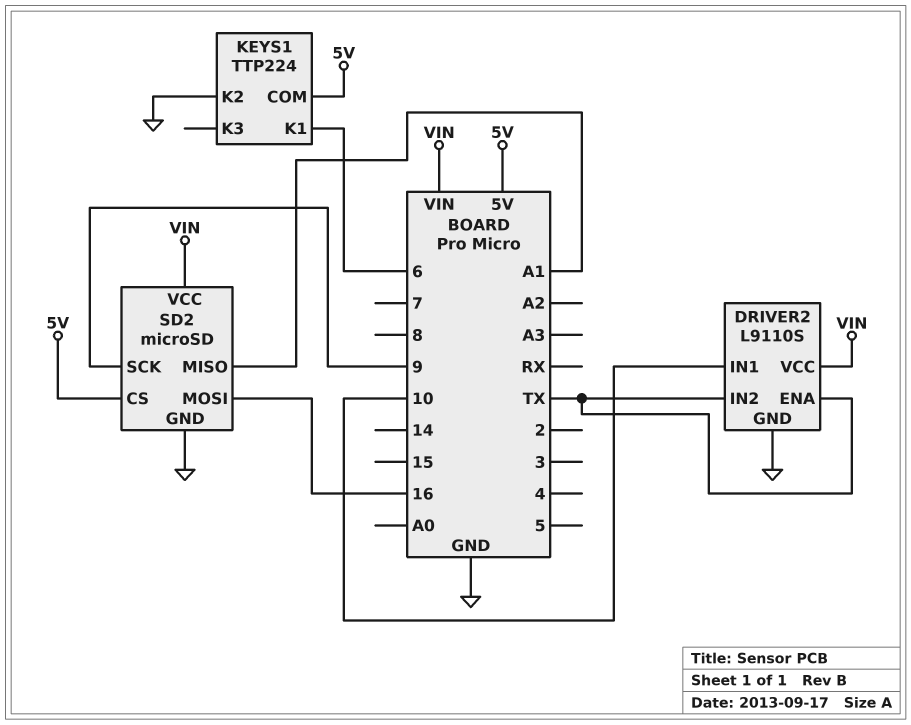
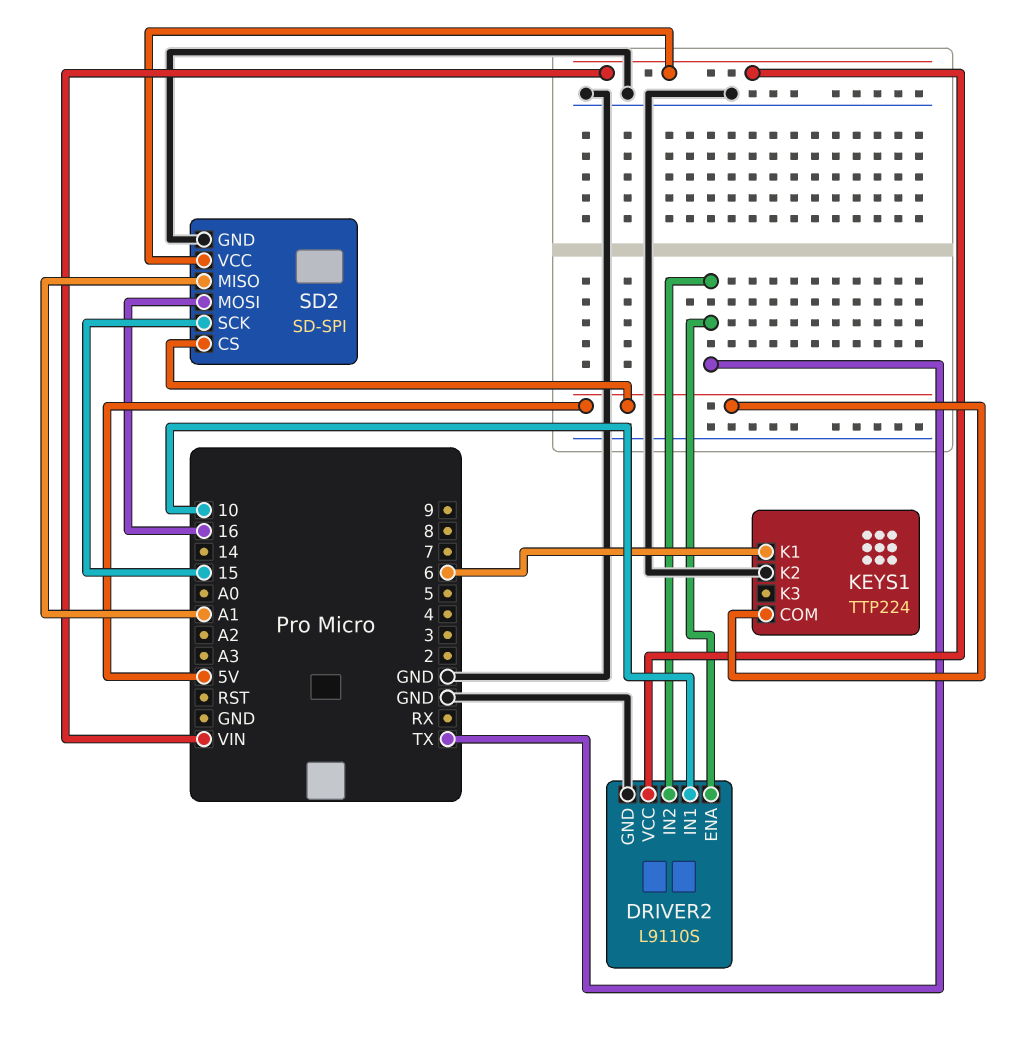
SD2: microSD -> SD-SPI
SD2 pin SCK: 9 -> 15

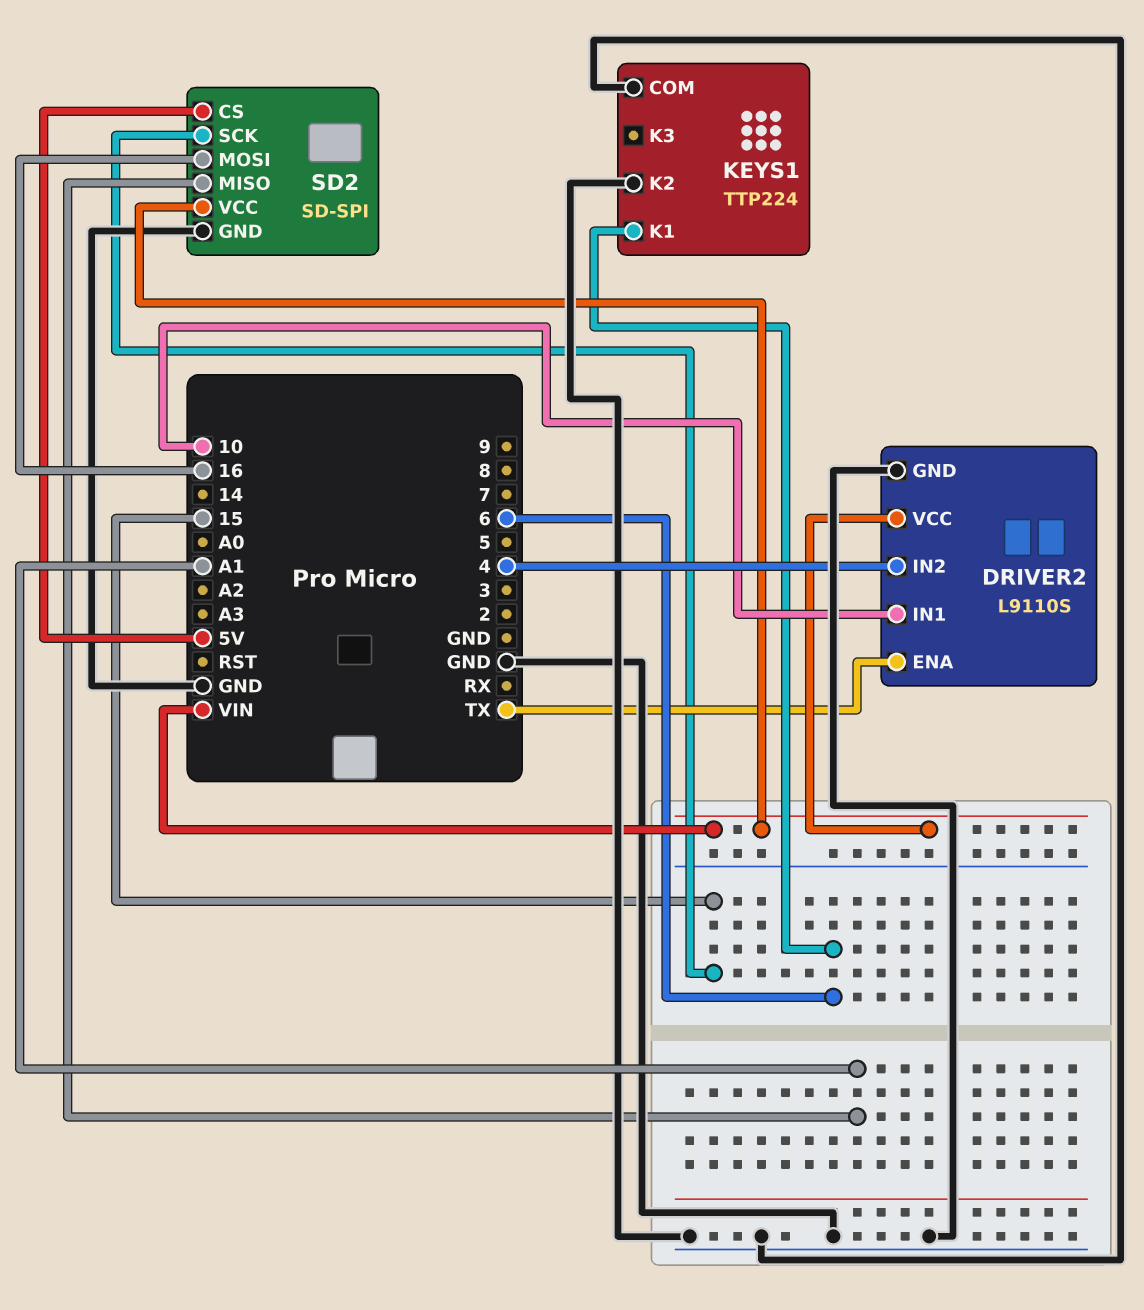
DRIVER2 pin IN2: TX -> 4
KEYS1 pin COM: 5V -> GND

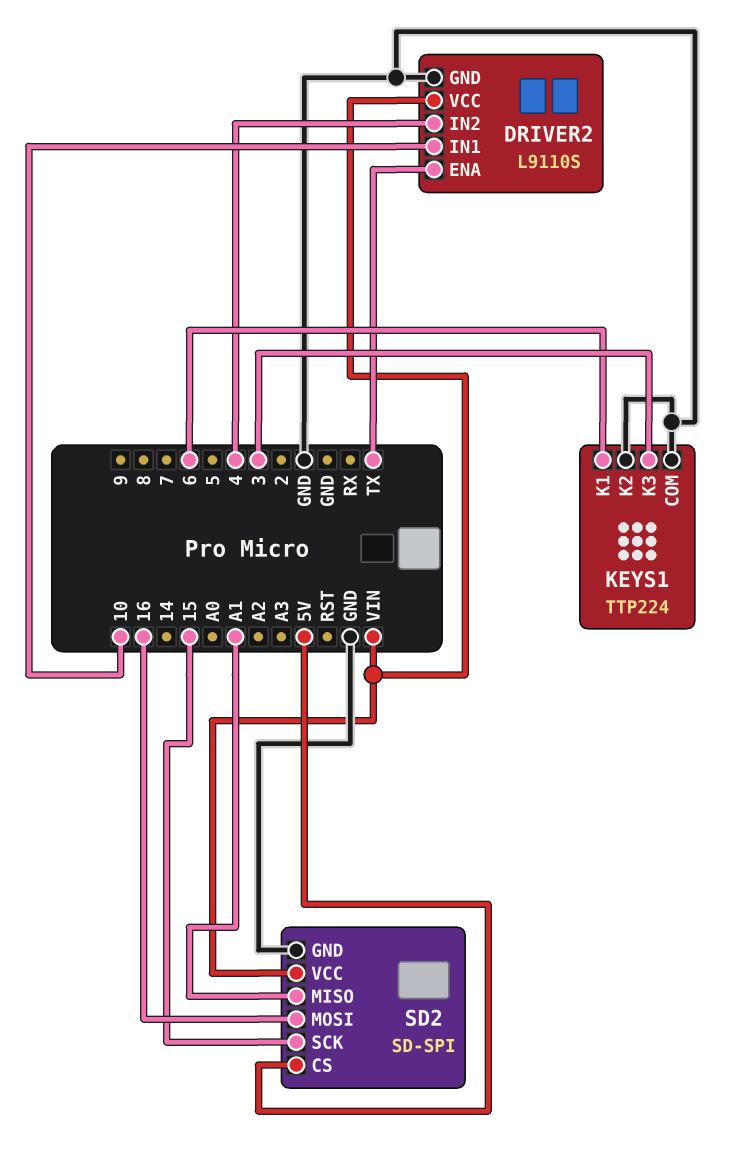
KEYS1 pin K3: none -> 3

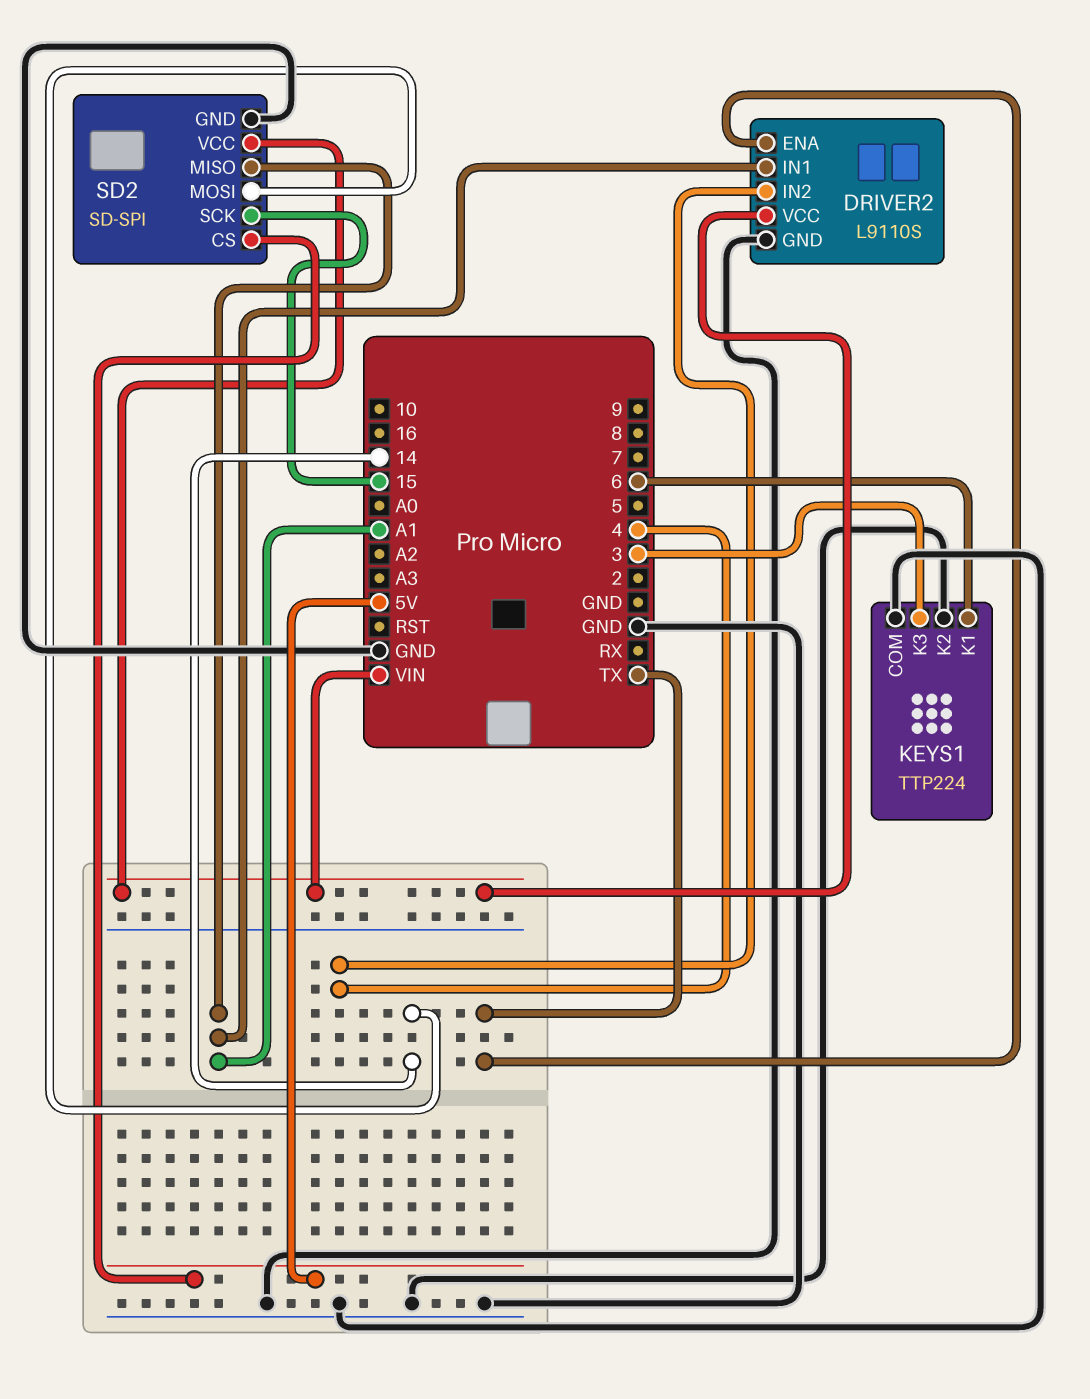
DRIVER2 pin IN1: 10 -> A1
SD2 pin MOSI: 16 -> 14

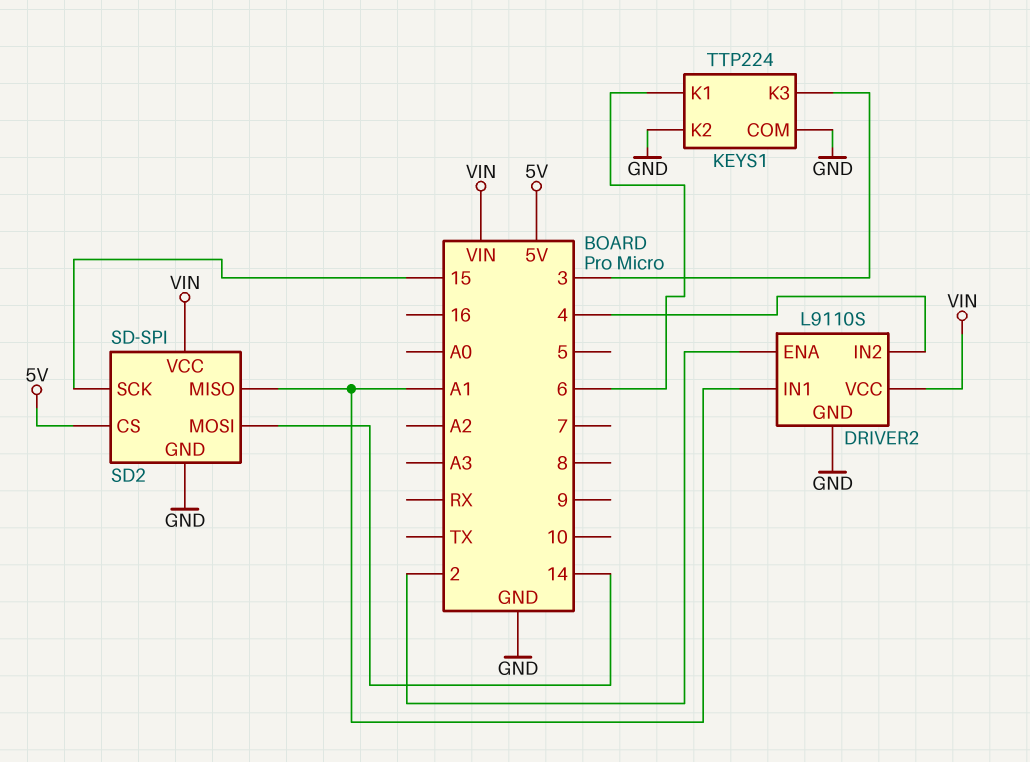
DRIVER2 pin ENA: TX -> 2

